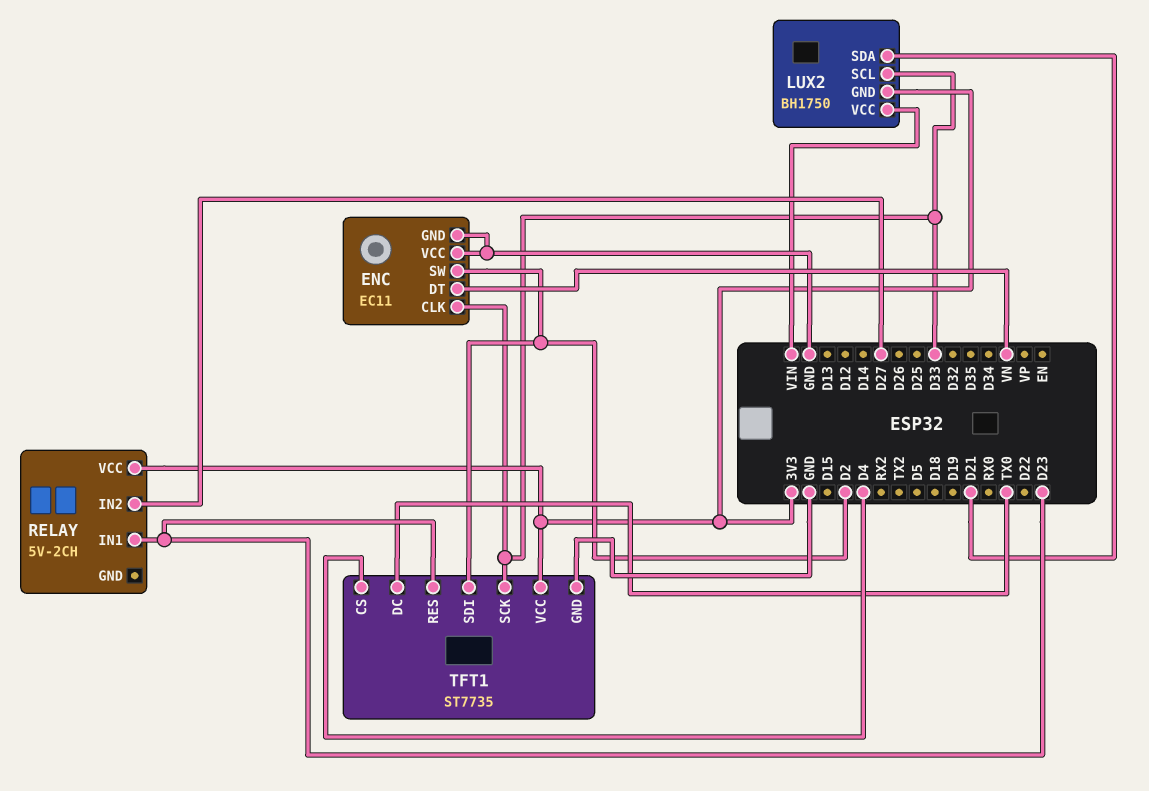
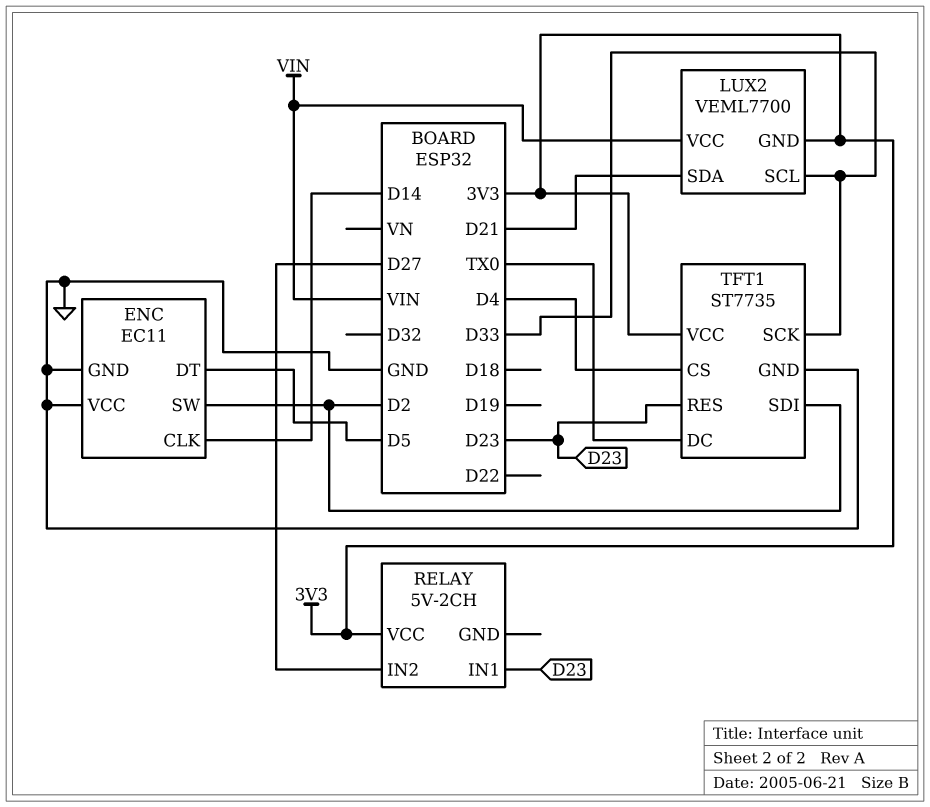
ENC pin CLK: D33 -> D14
ENC pin DT: VN -> D5
LUX2: BH1750 -> VEML7700

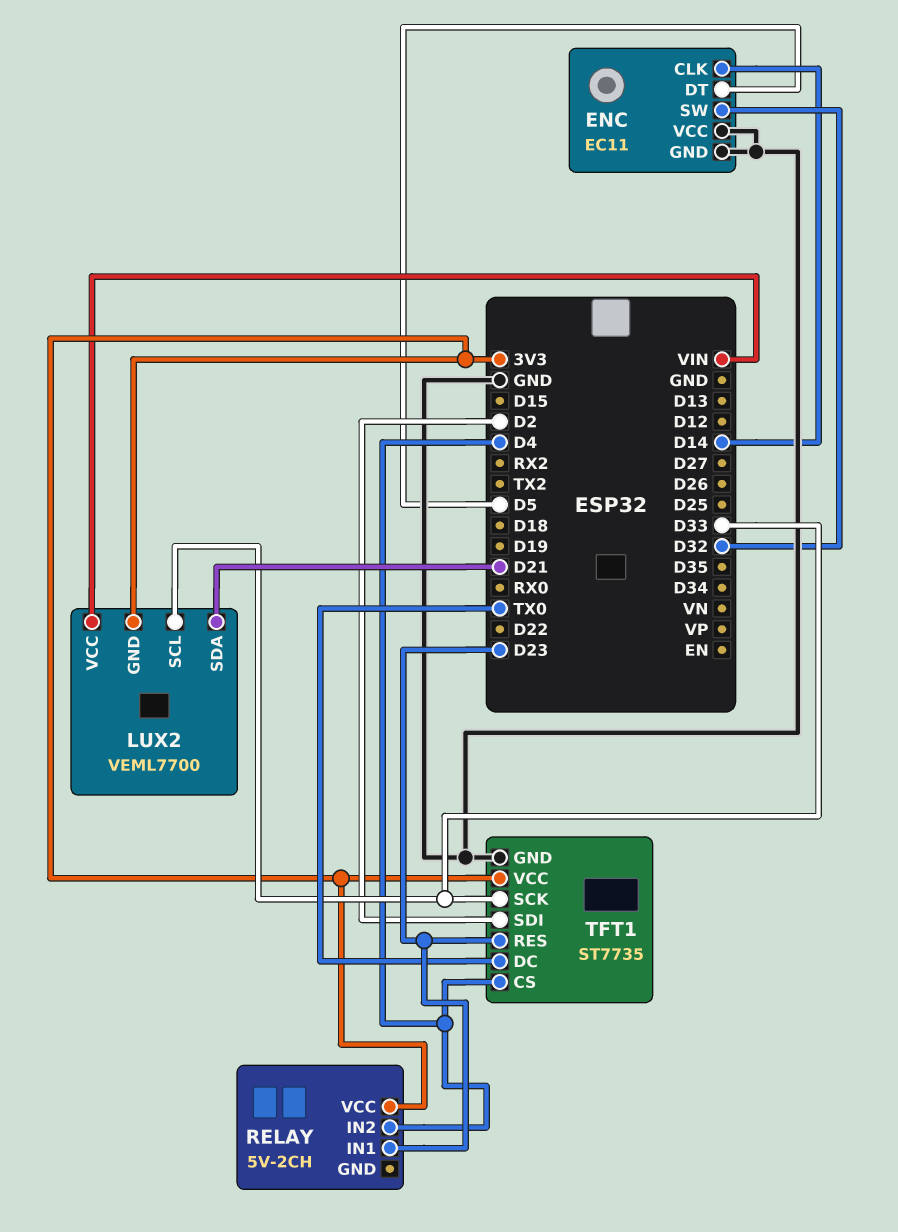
ENC pin SW: D2 -> D32
RELAY pin IN2: D27 -> D4

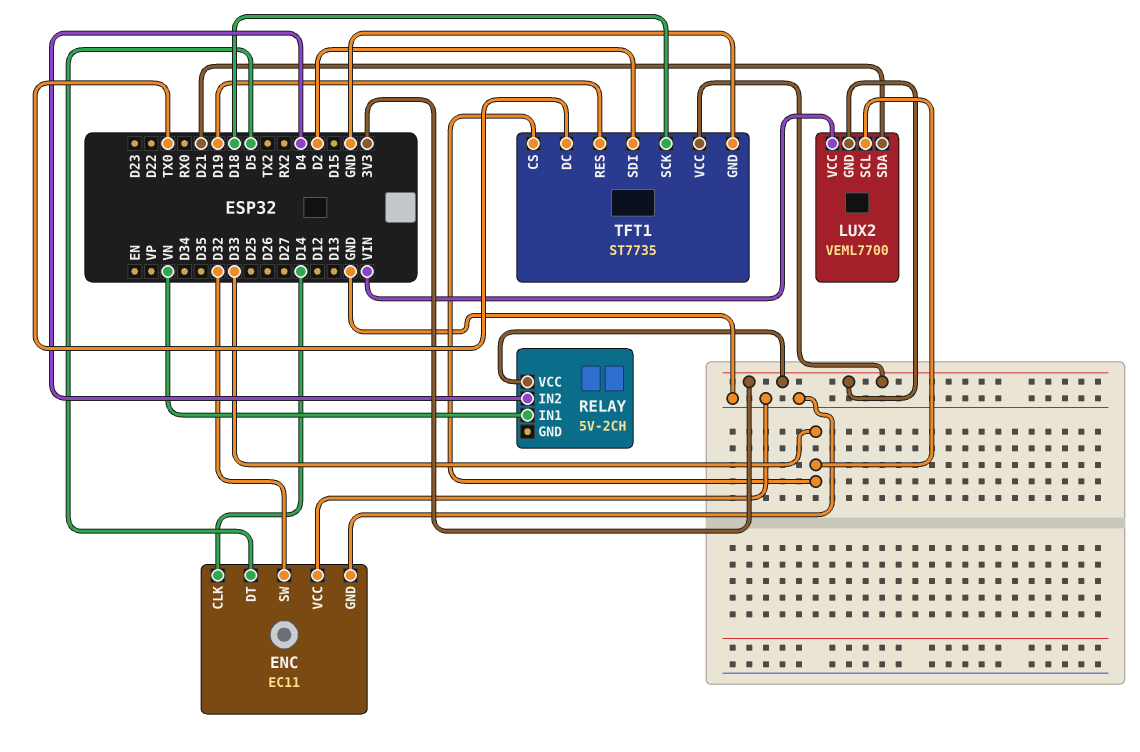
RELAY pin IN1: D23 -> VN
TFT1 pin CS: D4 -> D33
TFT1 pin RES: D23 -> D19
TFT1 pin SCK: D33 -> D18

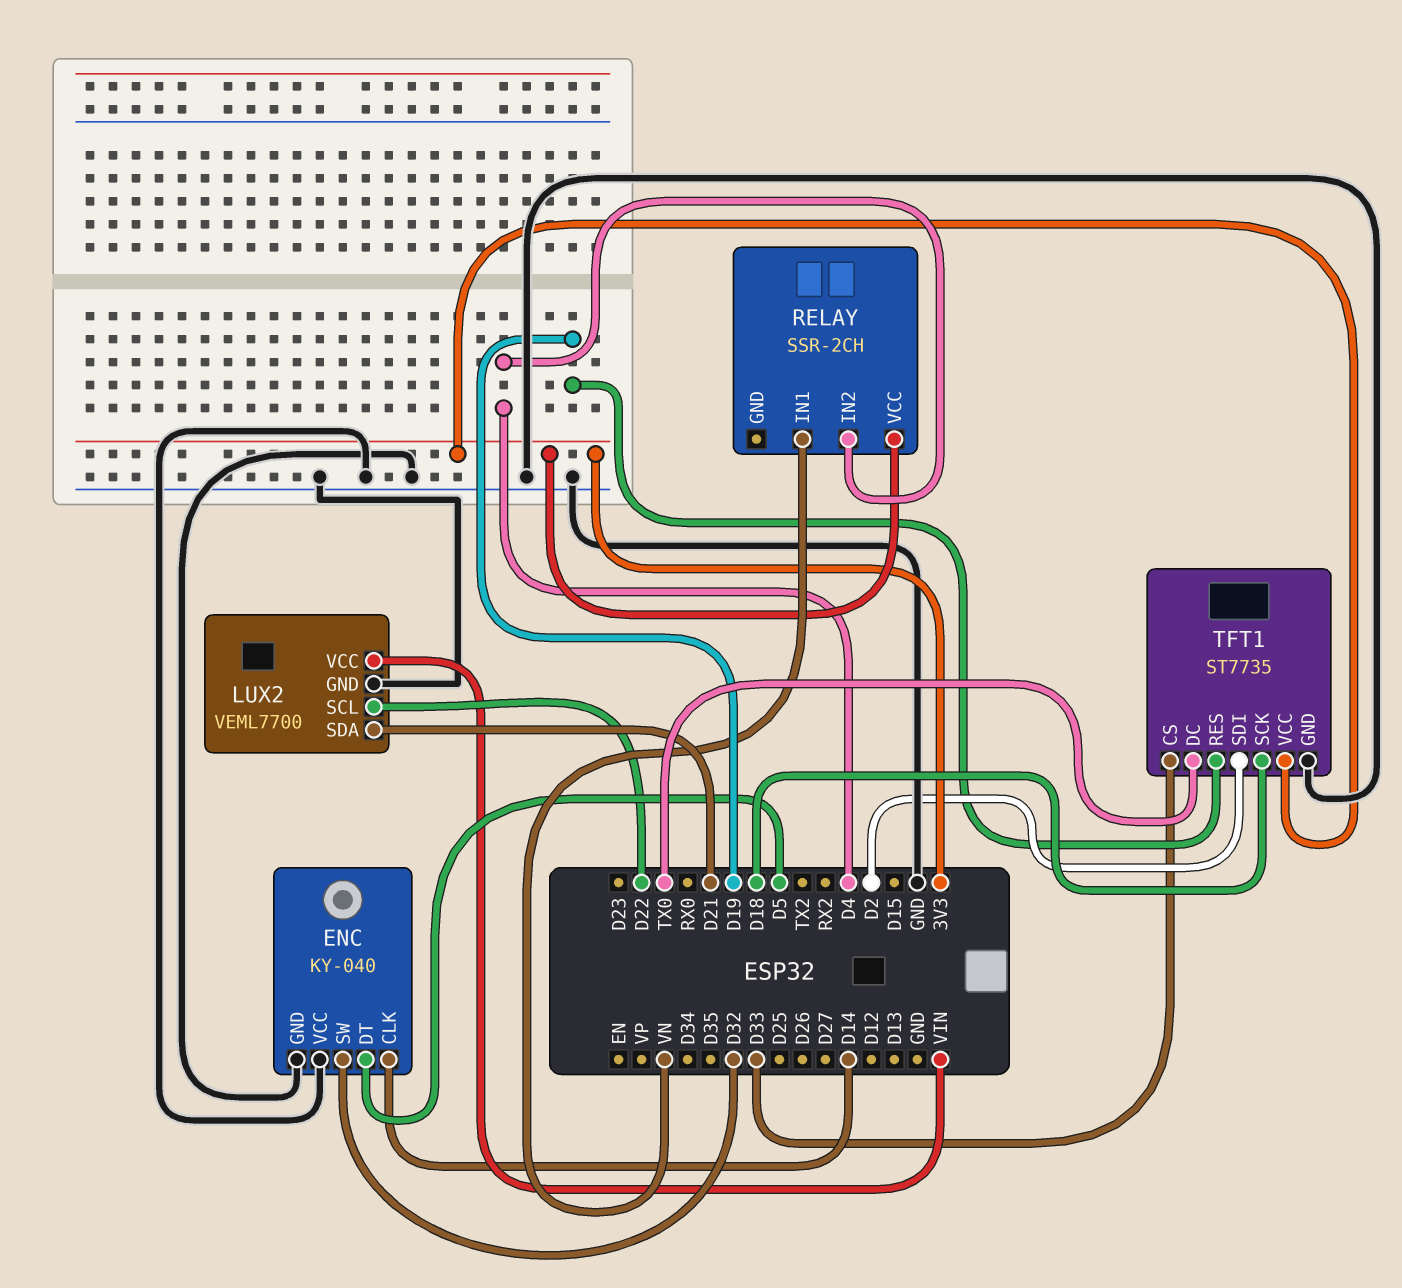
ENC: EC11 -> KY-040
LUX2 pin GND: 3V3 -> GND
LUX2 pin SCL: D33 -> D22
RELAY: 5V-2CH -> SSR-2CH

